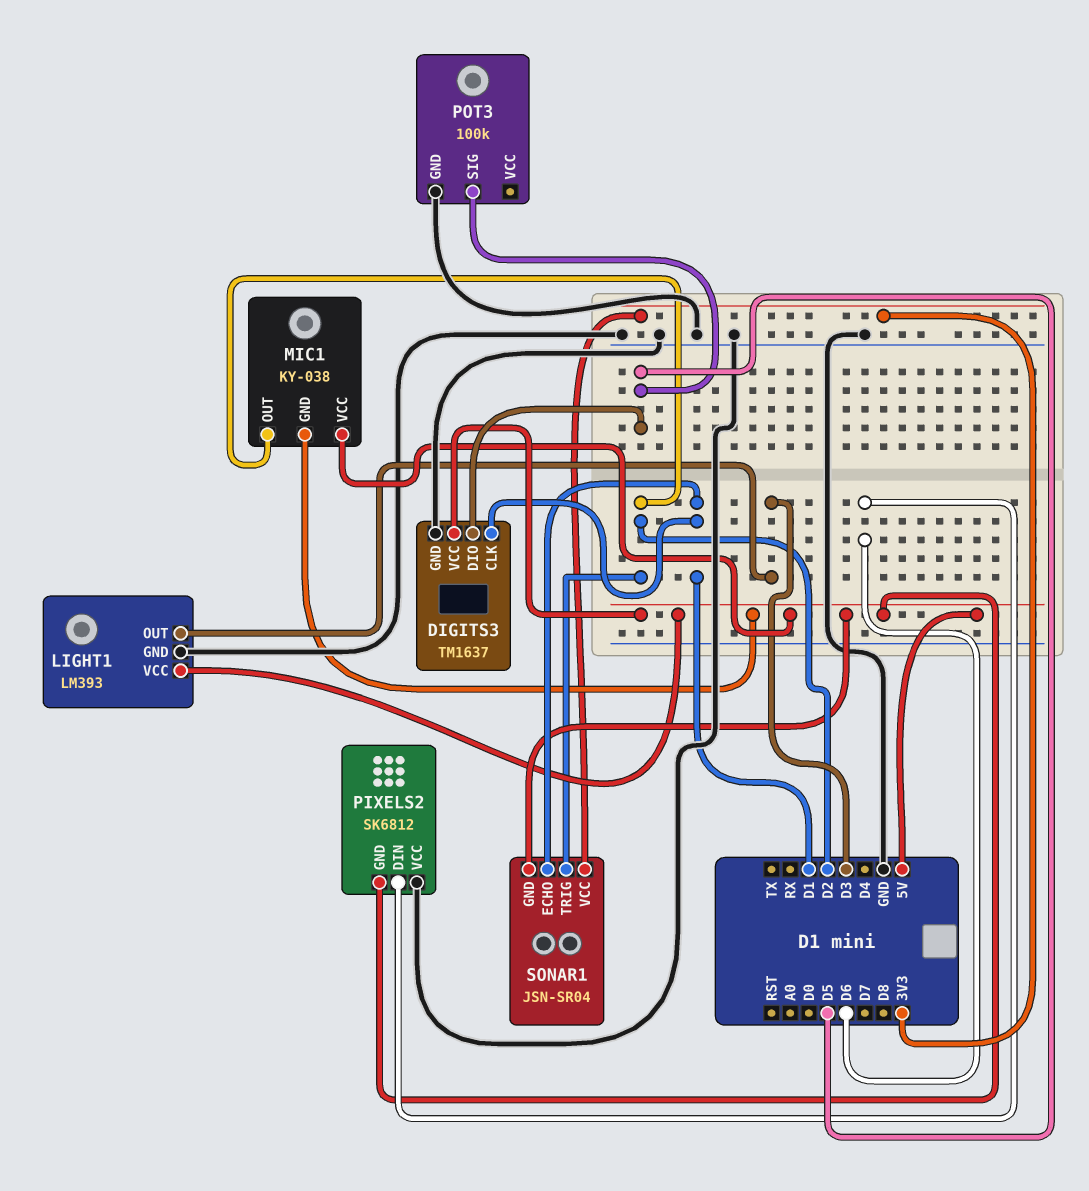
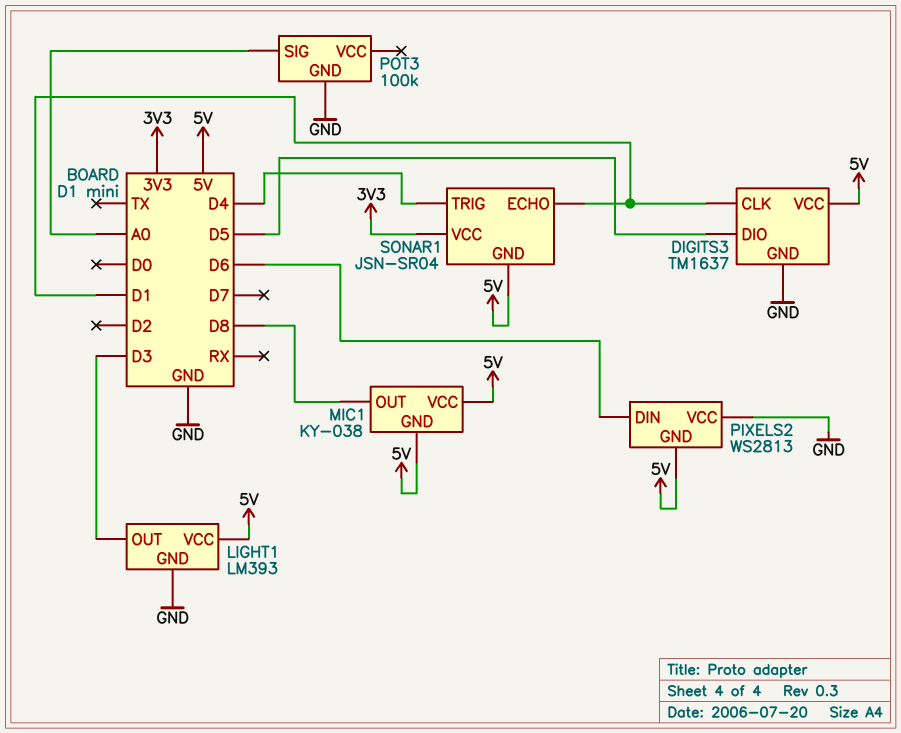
MIC1 pin OUT: D2 -> D8
PIXELS2: SK6812 -> WS2813
POT3 pin SIG: D5 -> A0
SONAR1 pin TRIG: D2 -> D4

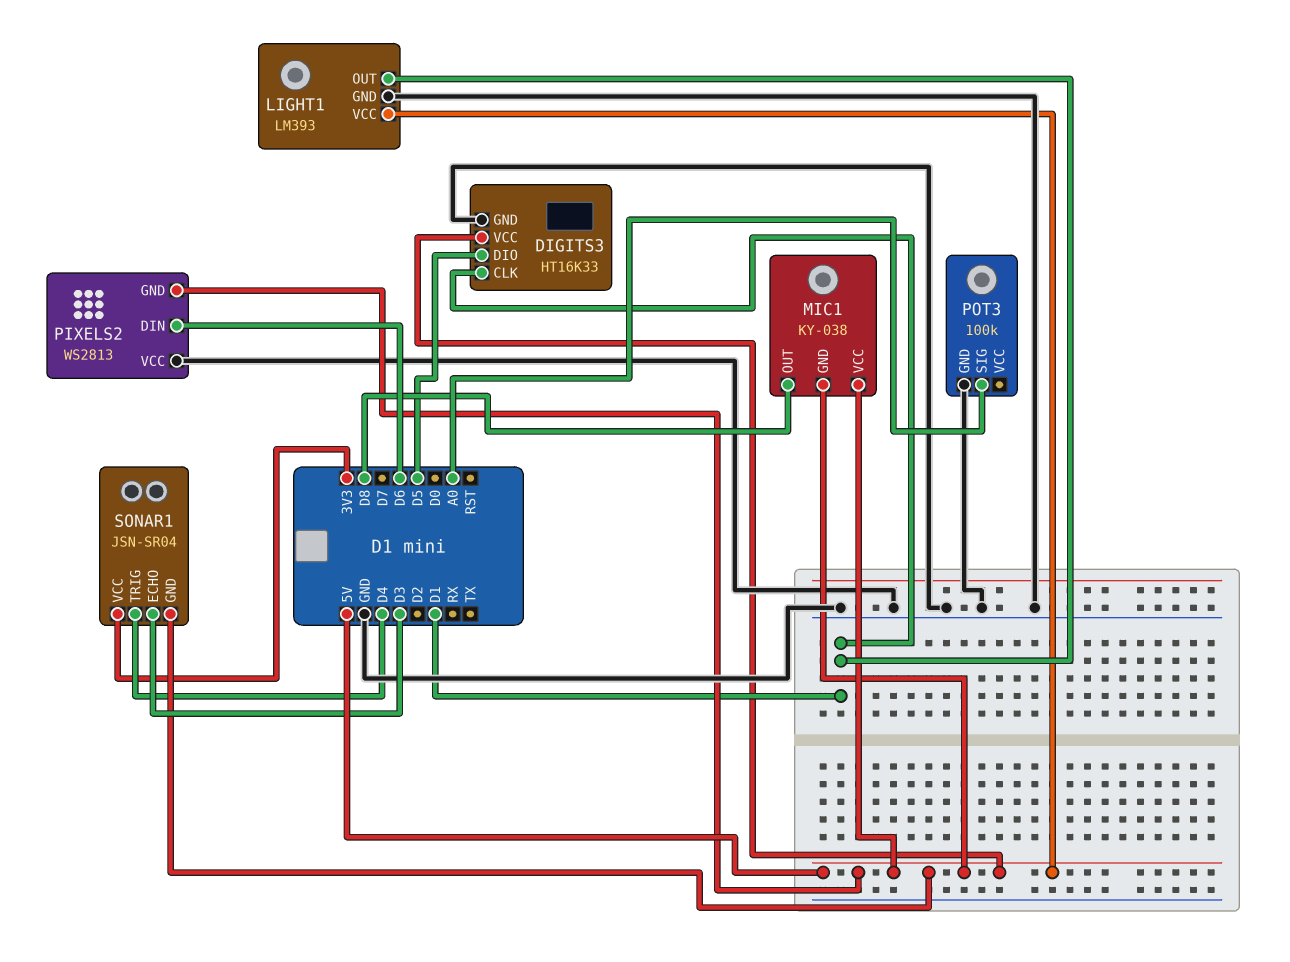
DIGITS3: TM1637 -> HT16K33
LIGHT1 pin OUT: D3 -> D1
SONAR1 pin ECHO: D1 -> D3

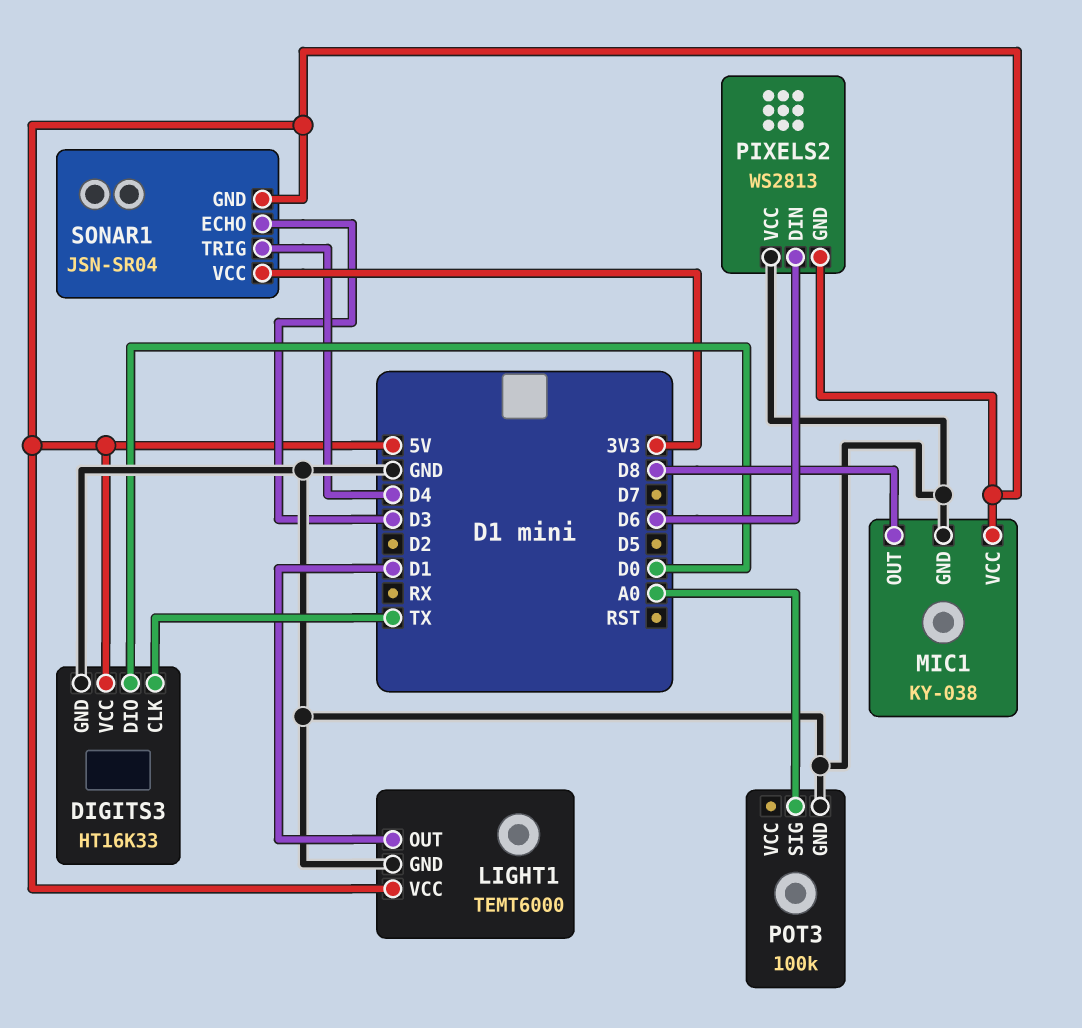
DIGITS3 pin CLK: D1 -> TX
DIGITS3 pin DIO: D5 -> D0
LIGHT1: LM393 -> TEMT6000
MIC1 pin GND: 5V -> GND

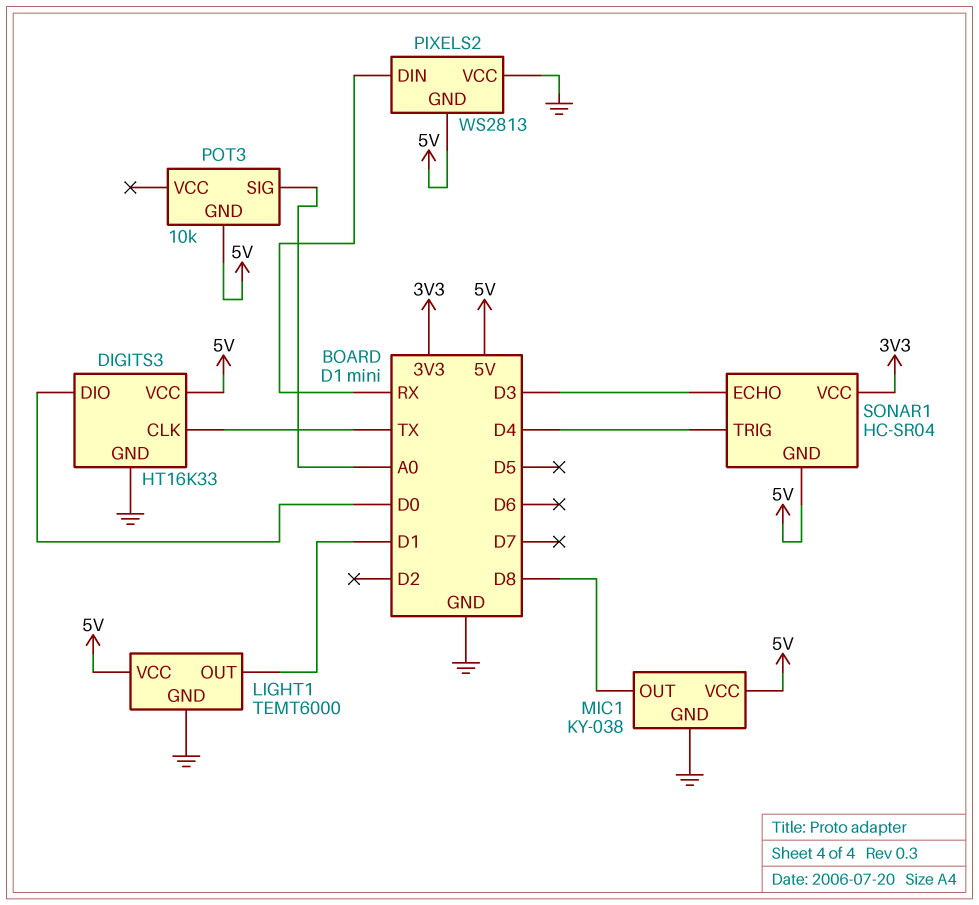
PIXELS2 pin DIN: D6 -> RX
POT3: 100k -> 10k
POT3 pin GND: GND -> 5V
SONAR1: JSN-SR04 -> HC-SR04

